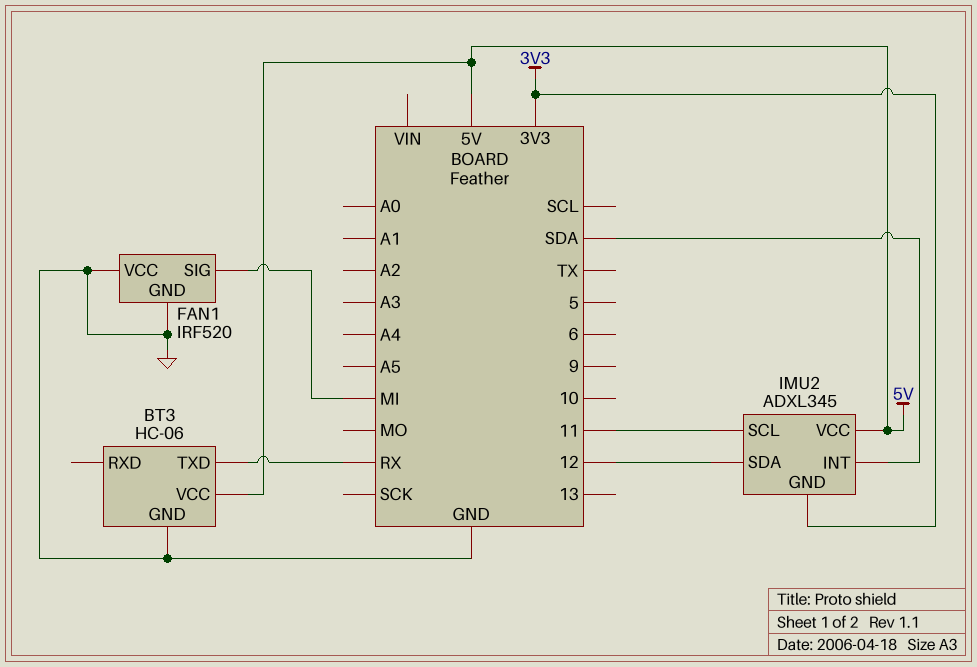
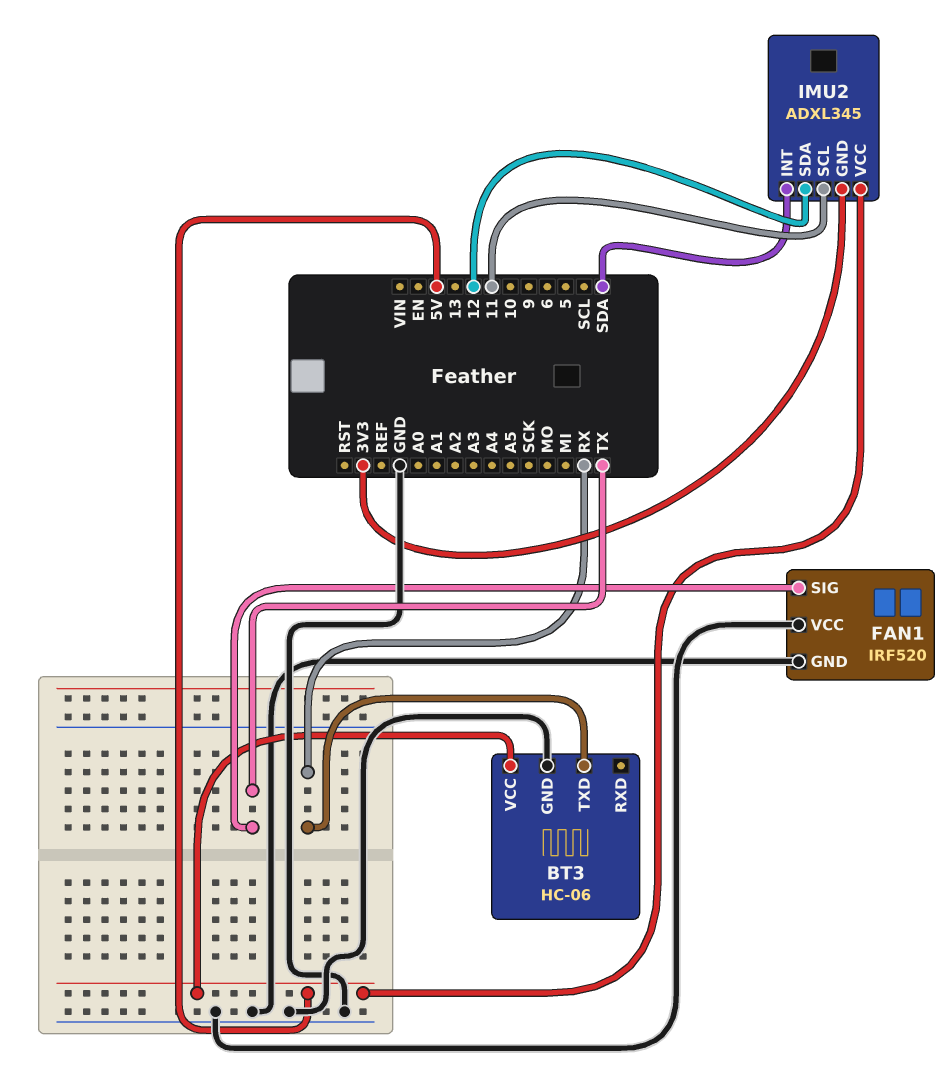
FAN1 pin SIG: MI -> TX

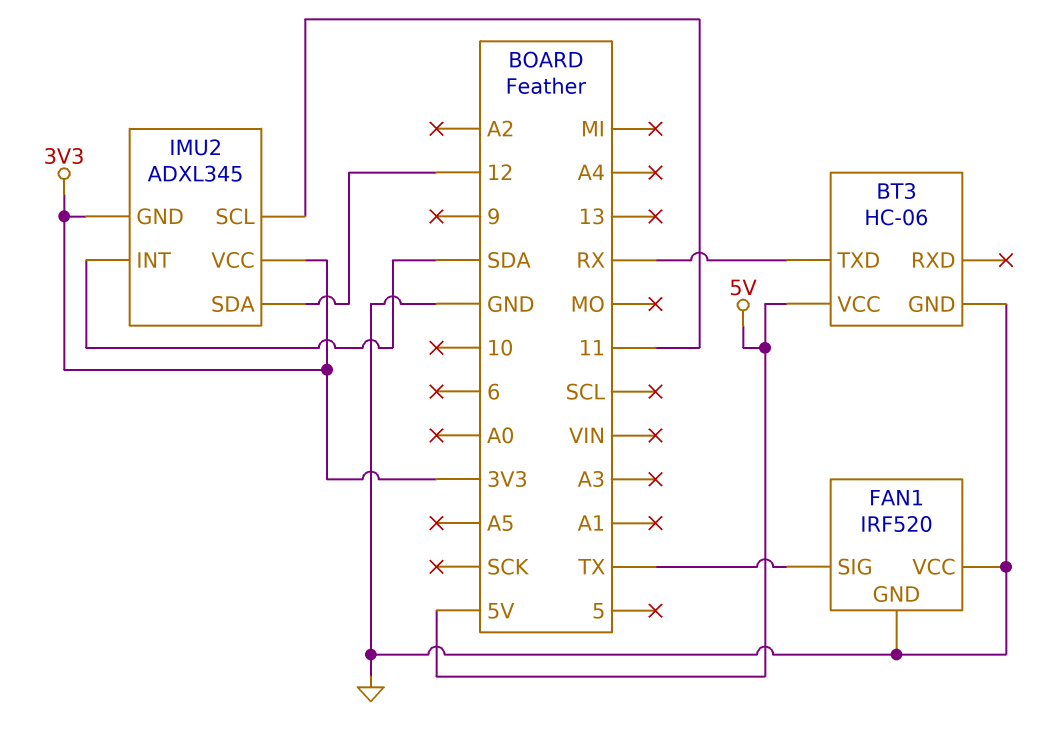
IMU2 pin VCC: 5V -> 3V3

